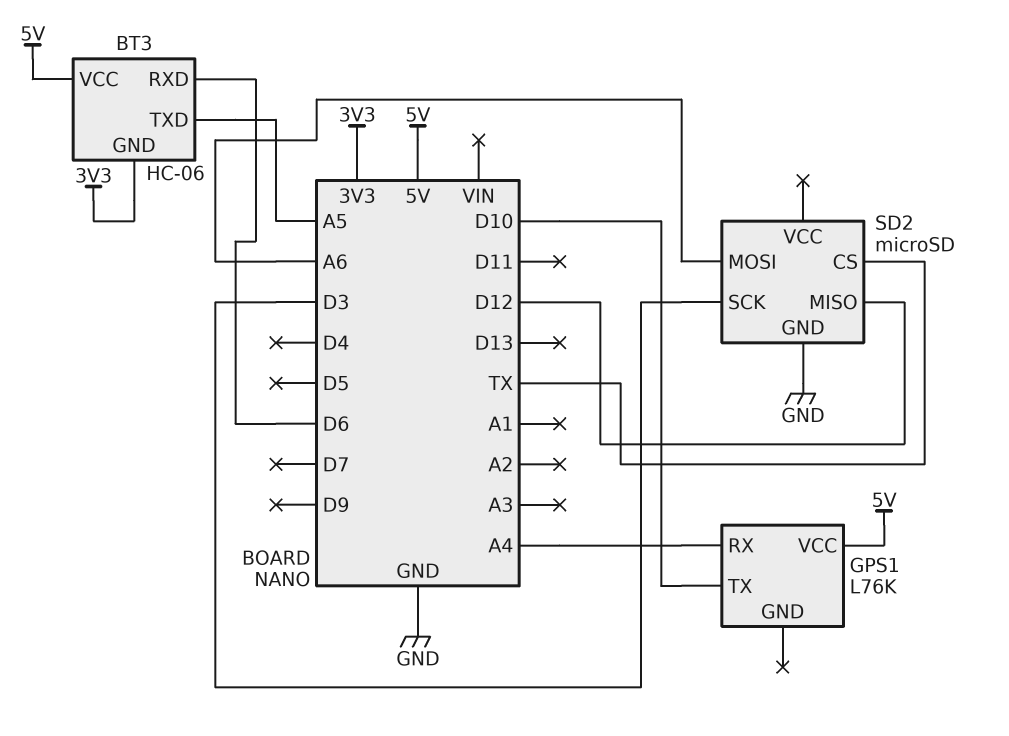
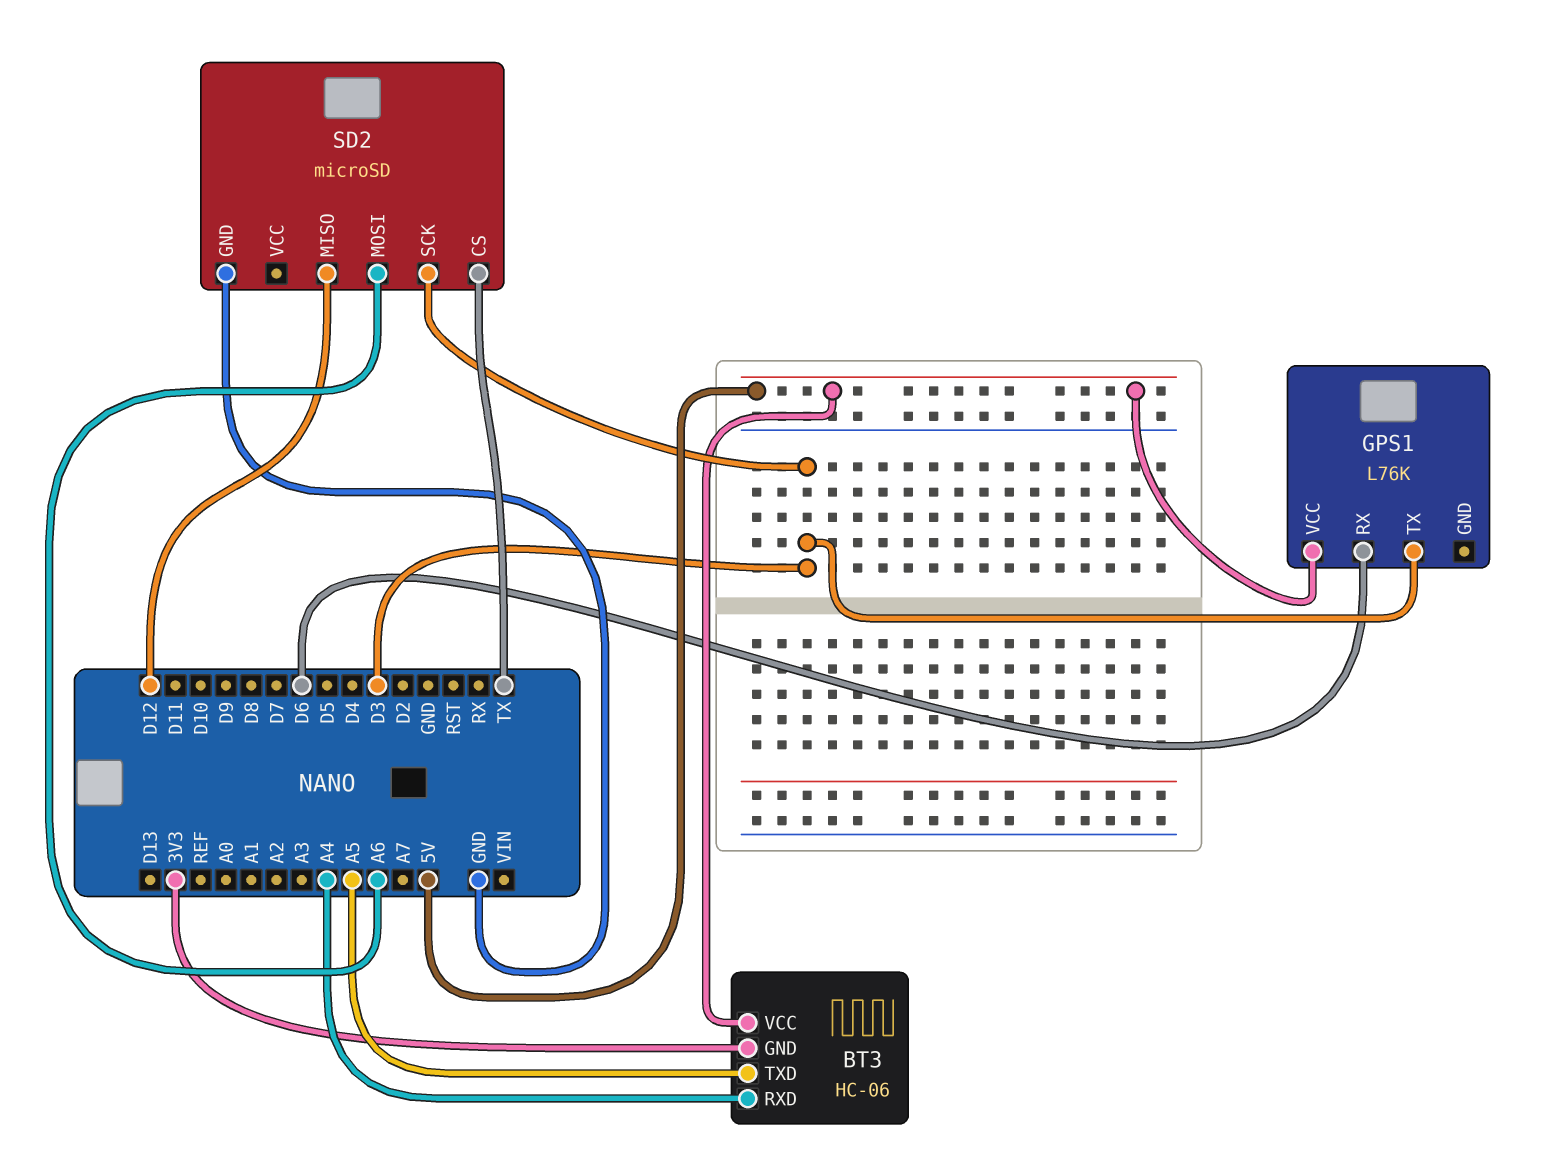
BT3 pin RXD: D6 -> A4
GPS1 pin RX: A4 -> D6
GPS1 pin TX: D10 -> D3

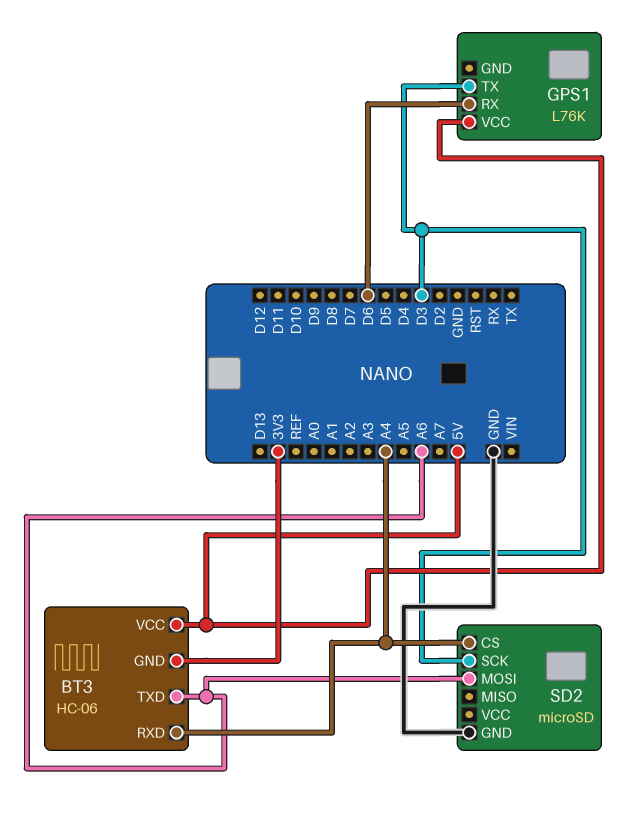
BT3 pin TXD: A5 -> A6
SD2 pin CS: TX -> A4
SD2 pin MISO: D12 -> none

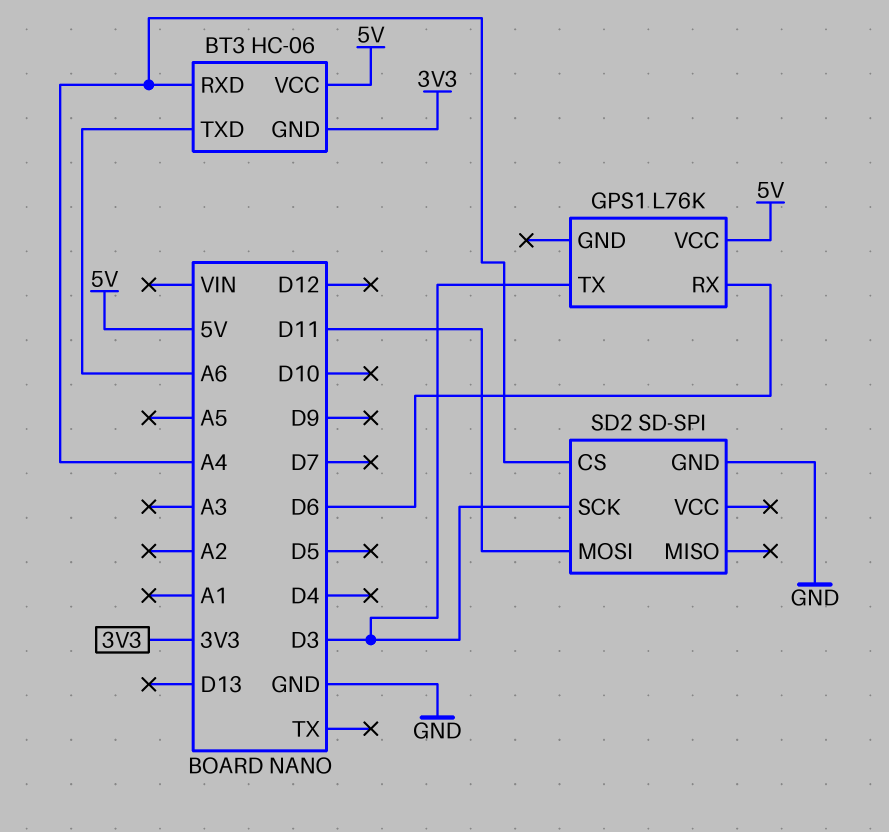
SD2: microSD -> SD-SPI
SD2 pin MOSI: A6 -> D11

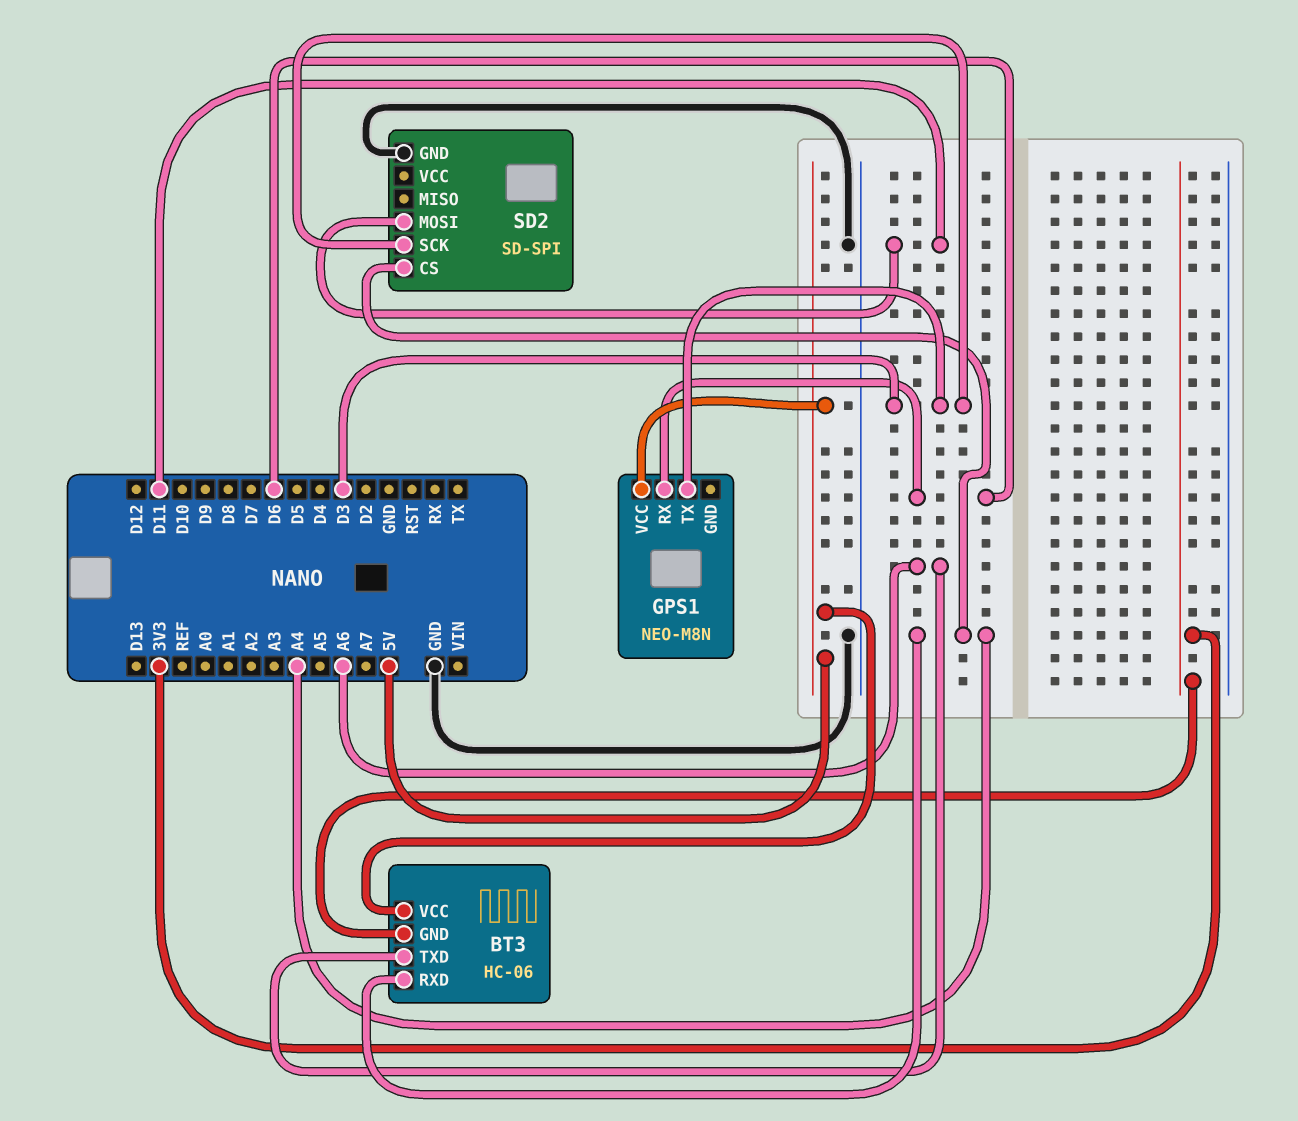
GPS1: L76K -> NEO-M8N

